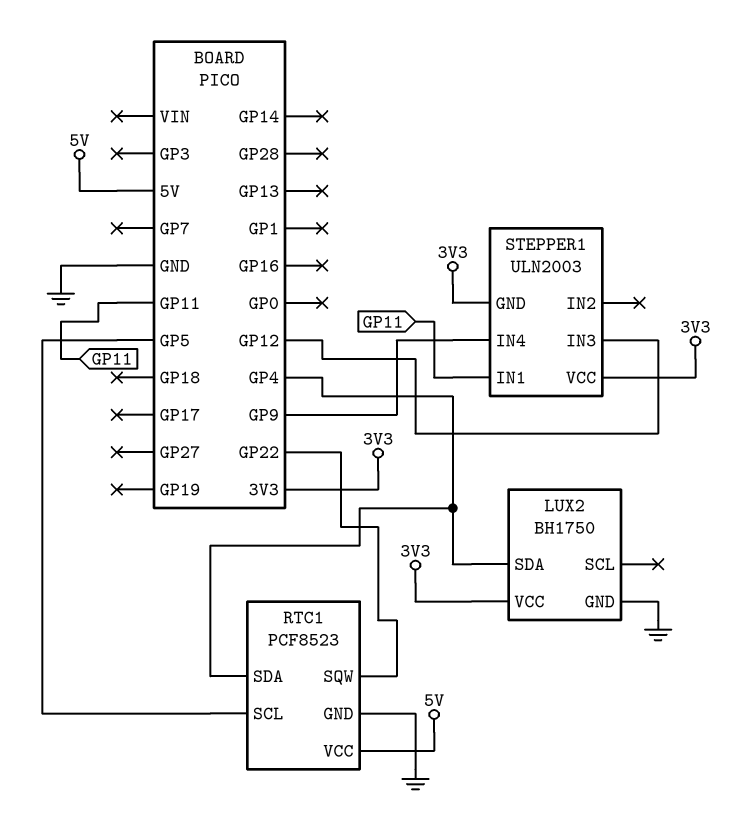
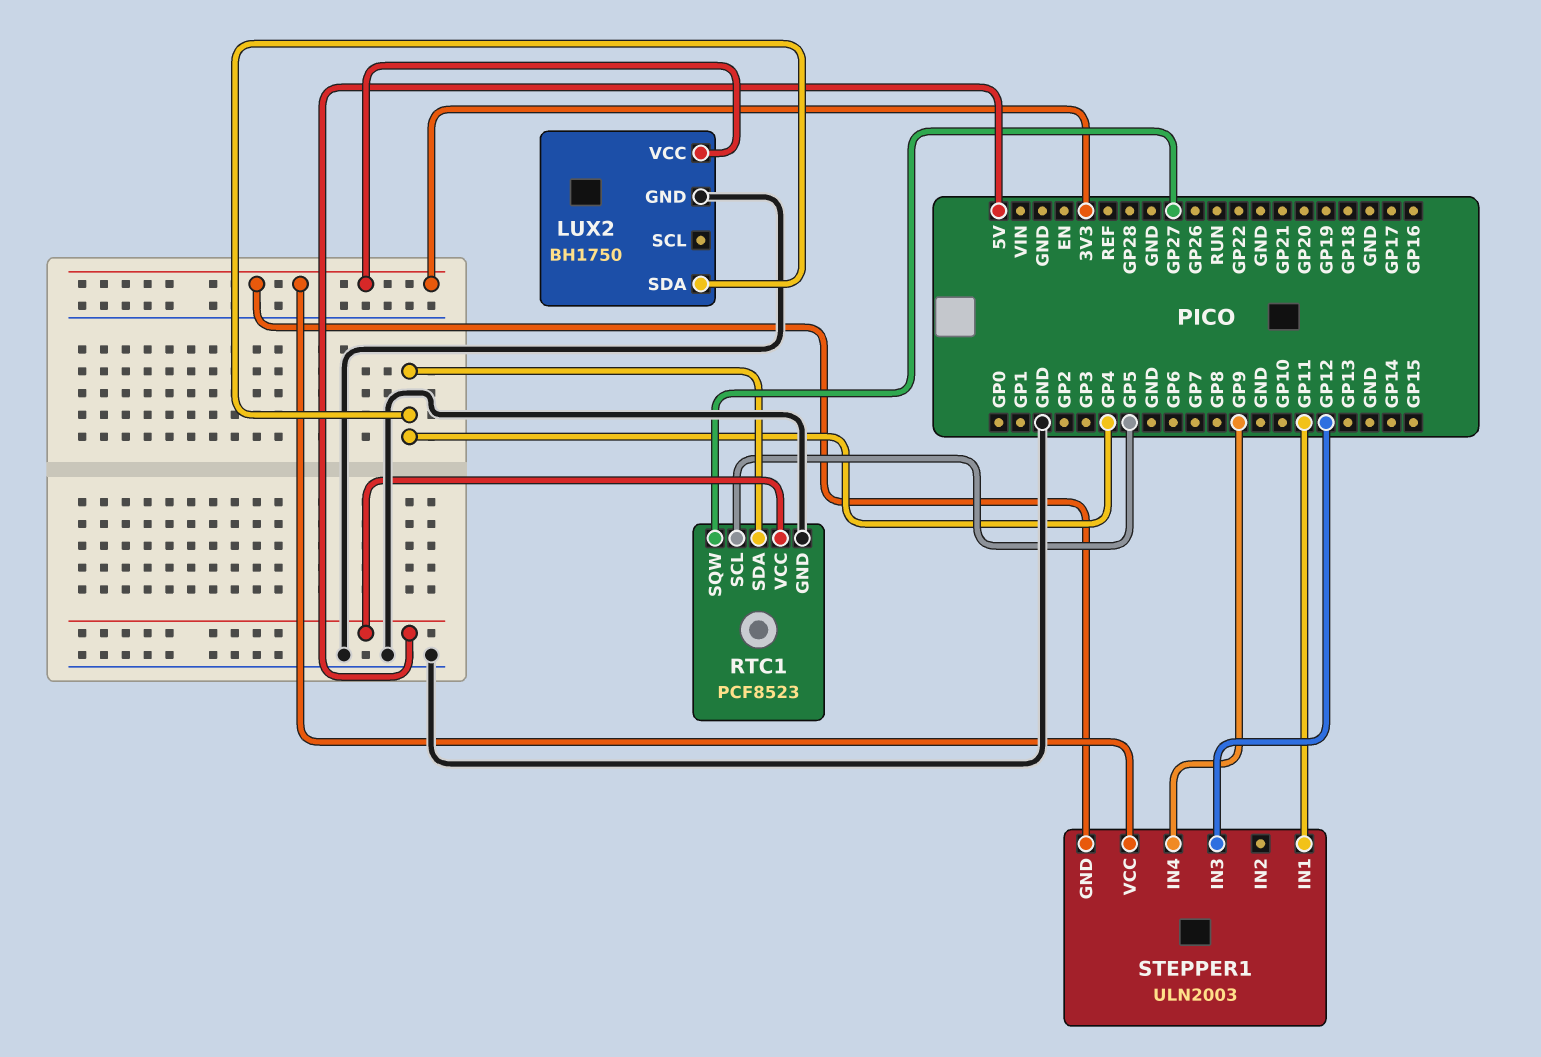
RTC1 pin SQW: GP22 -> GP27

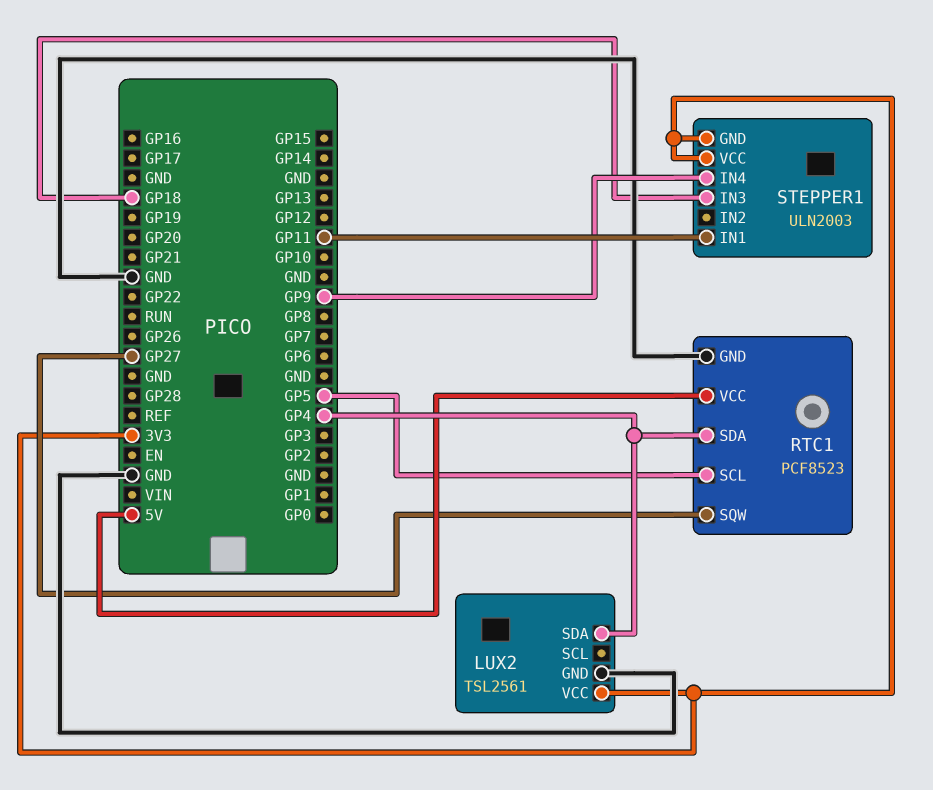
LUX2: BH1750 -> TSL2561
STEPPER1 pin IN3: GP12 -> GP18

